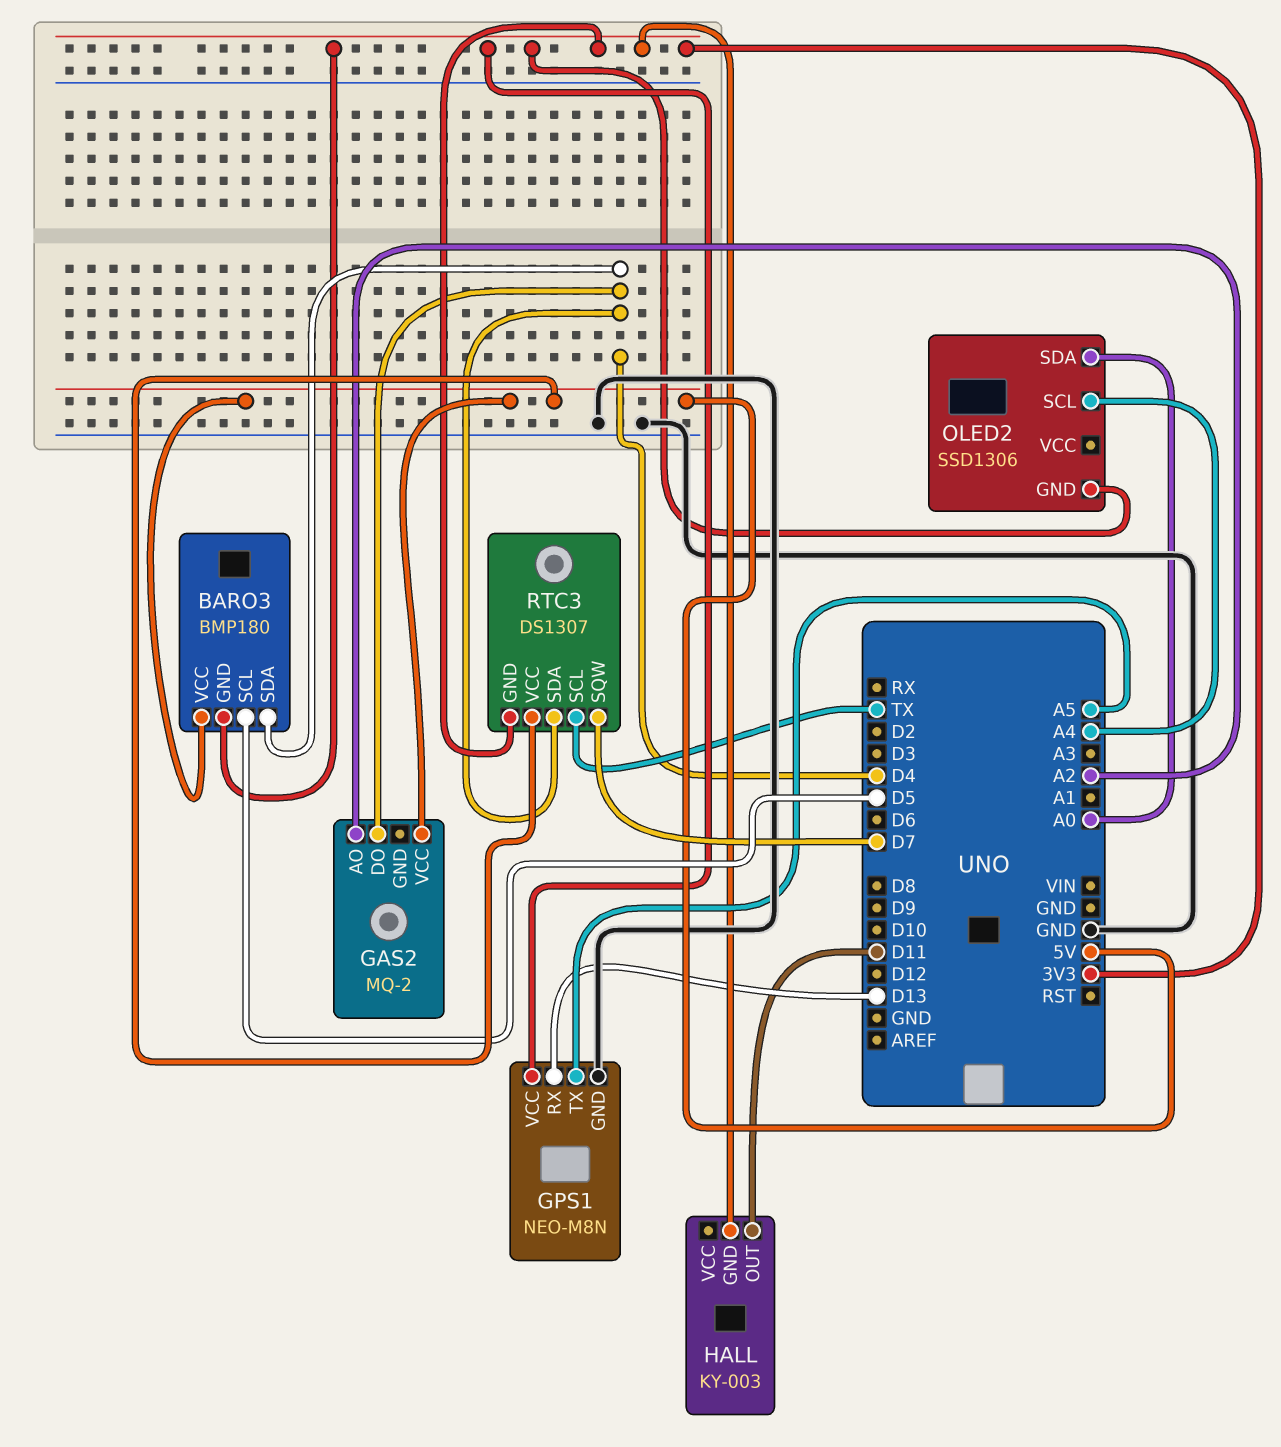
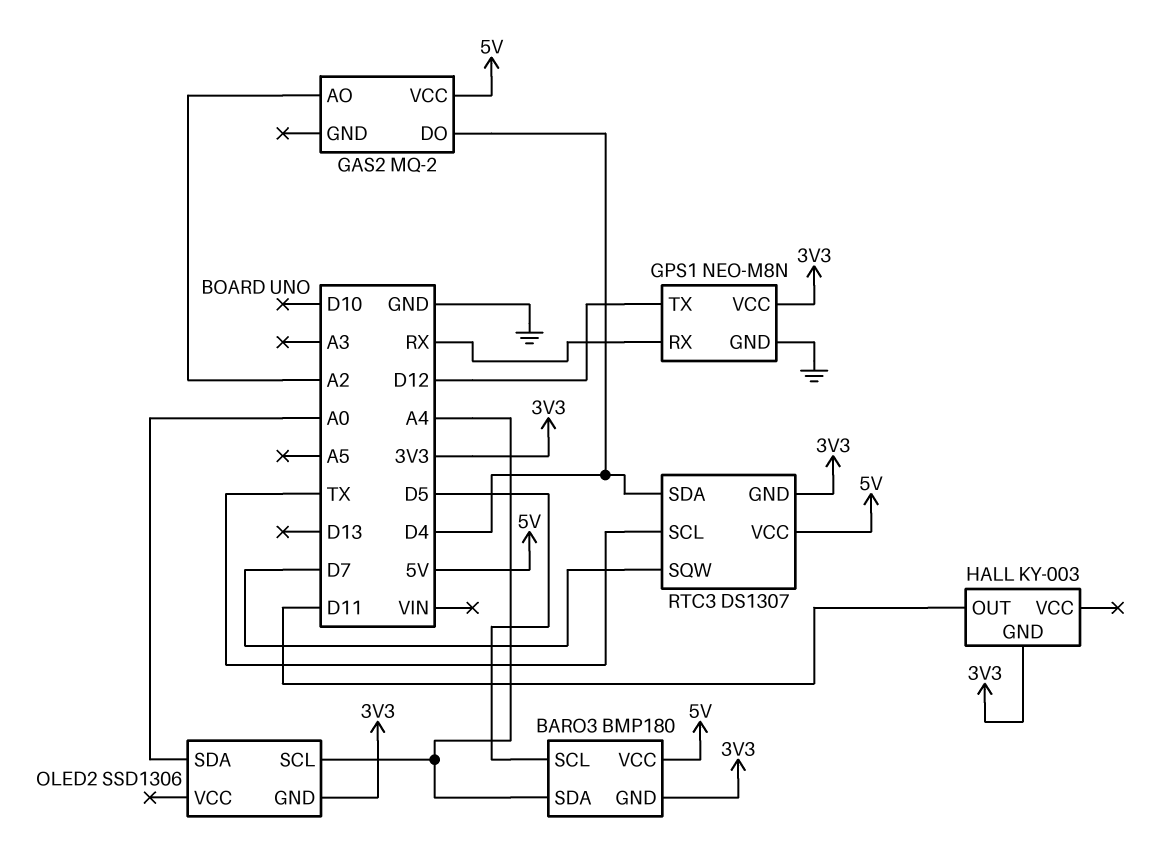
BARO3 pin SDA: D4 -> A4
GPS1 pin RX: D13 -> RX
GPS1 pin TX: A5 -> D12

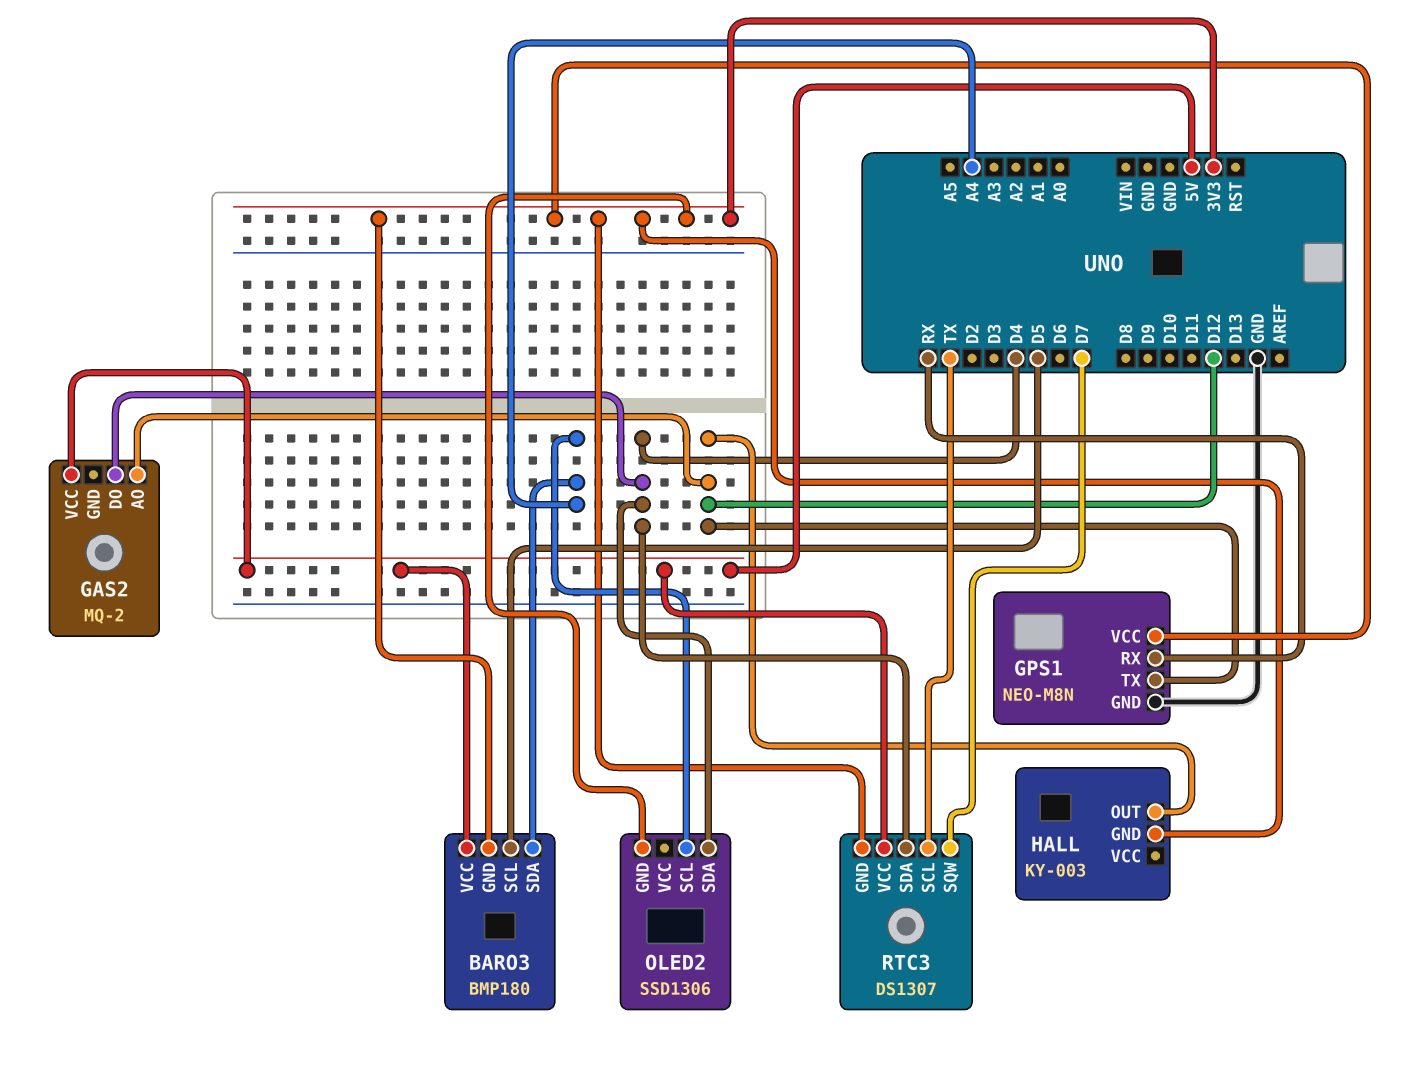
GAS2 pin AO: A2 -> D12
HALL pin OUT: D11 -> D12
OLED2 pin SDA: A0 -> D4

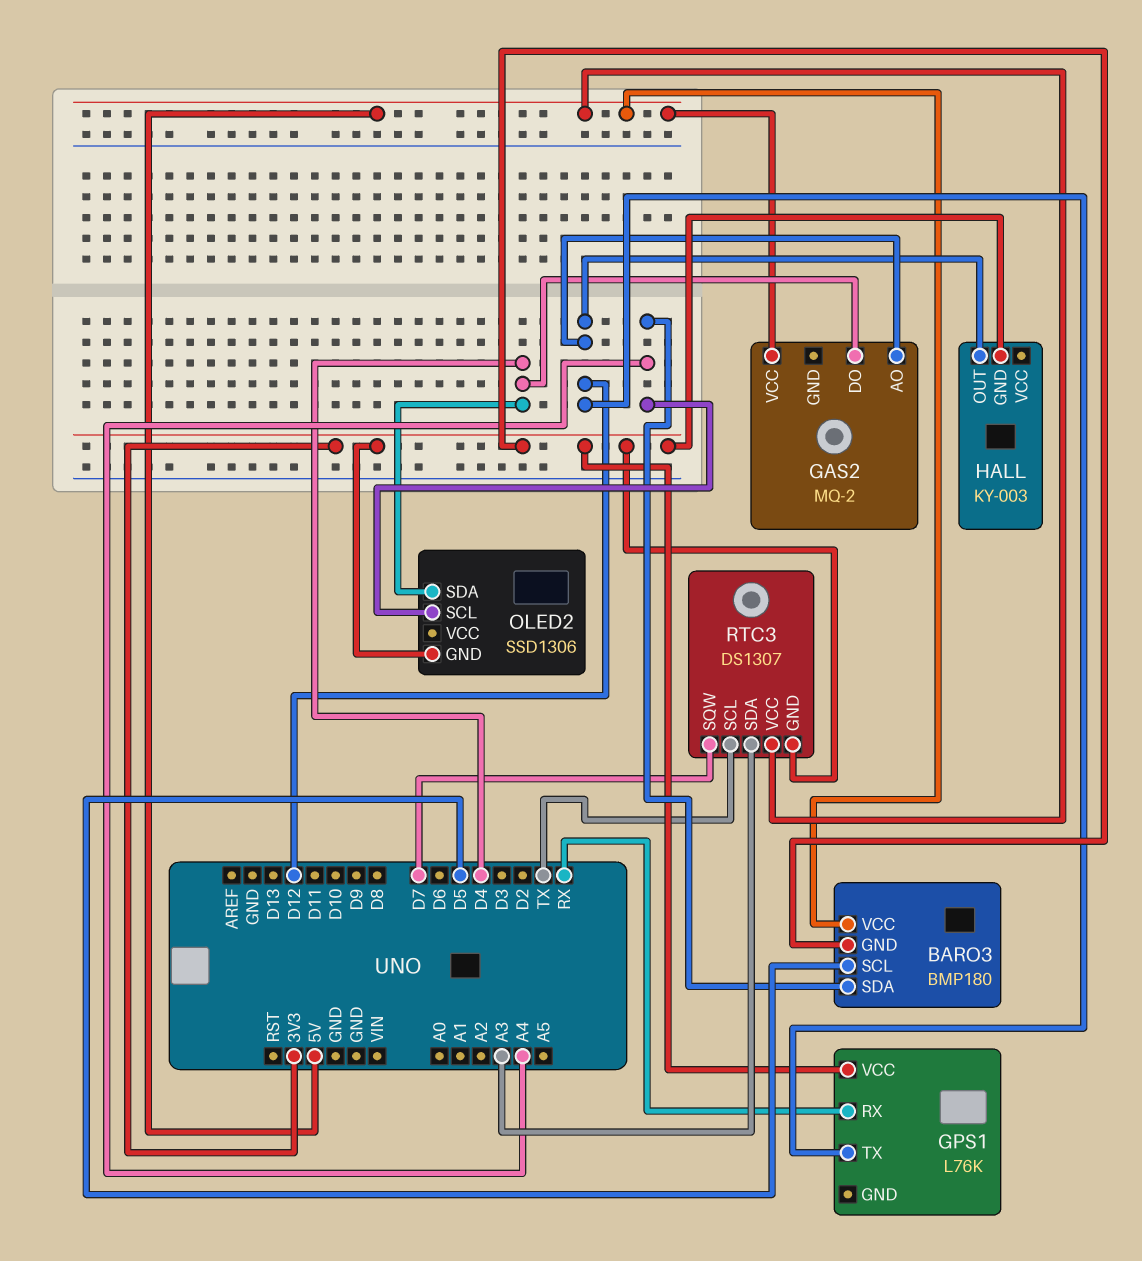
GPS1: NEO-M8N -> L76K
GPS1 pin GND: GND -> none
RTC3 pin SDA: D4 -> A3

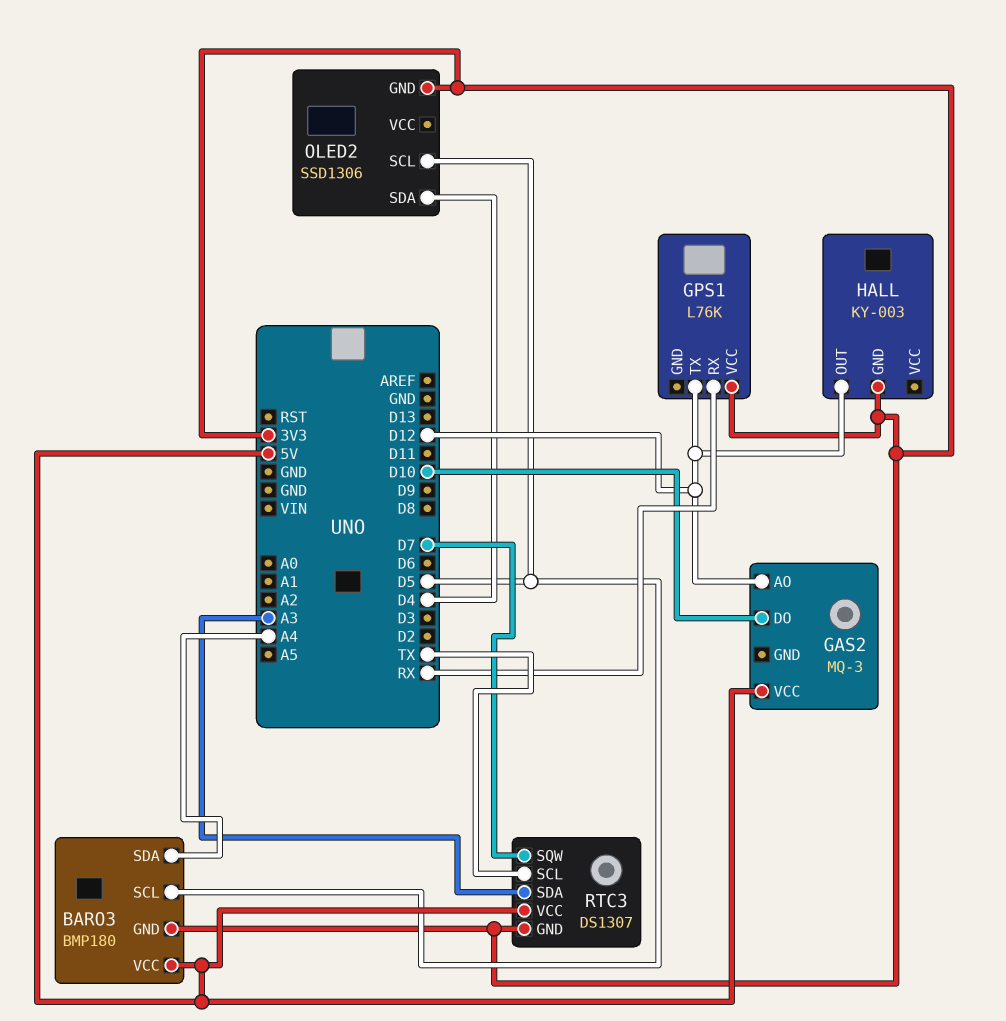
GAS2: MQ-2 -> MQ-3
GAS2 pin DO: D4 -> D10
OLED2 pin SCL: A4 -> D5

